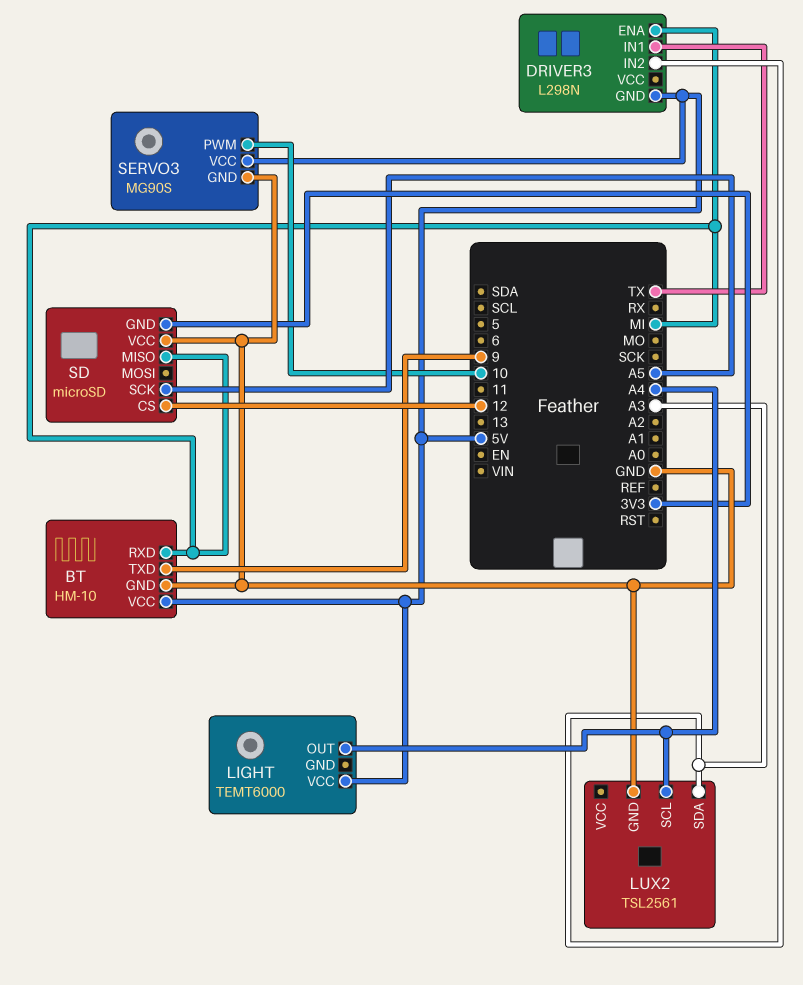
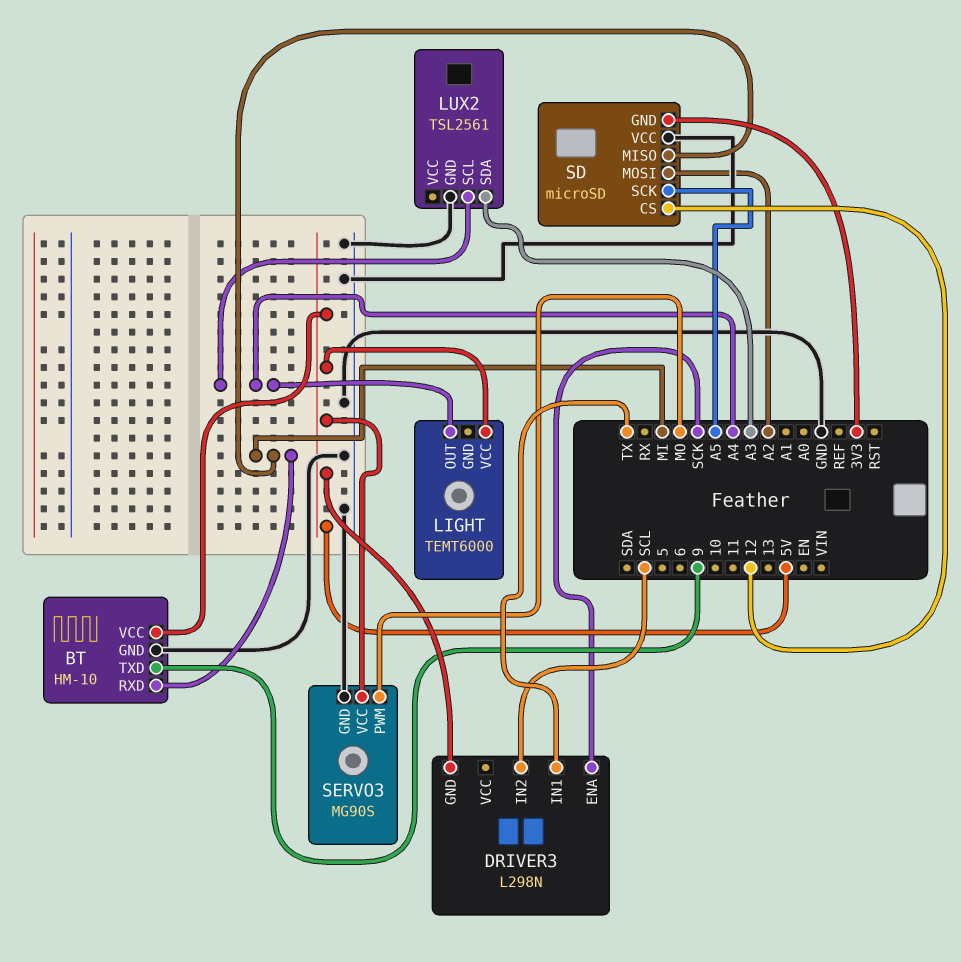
DRIVER3 pin ENA: MI -> SCK
DRIVER3 pin IN2: A3 -> SCL
SD pin MOSI: none -> A2
SERVO3 pin PWM: 10 -> MO

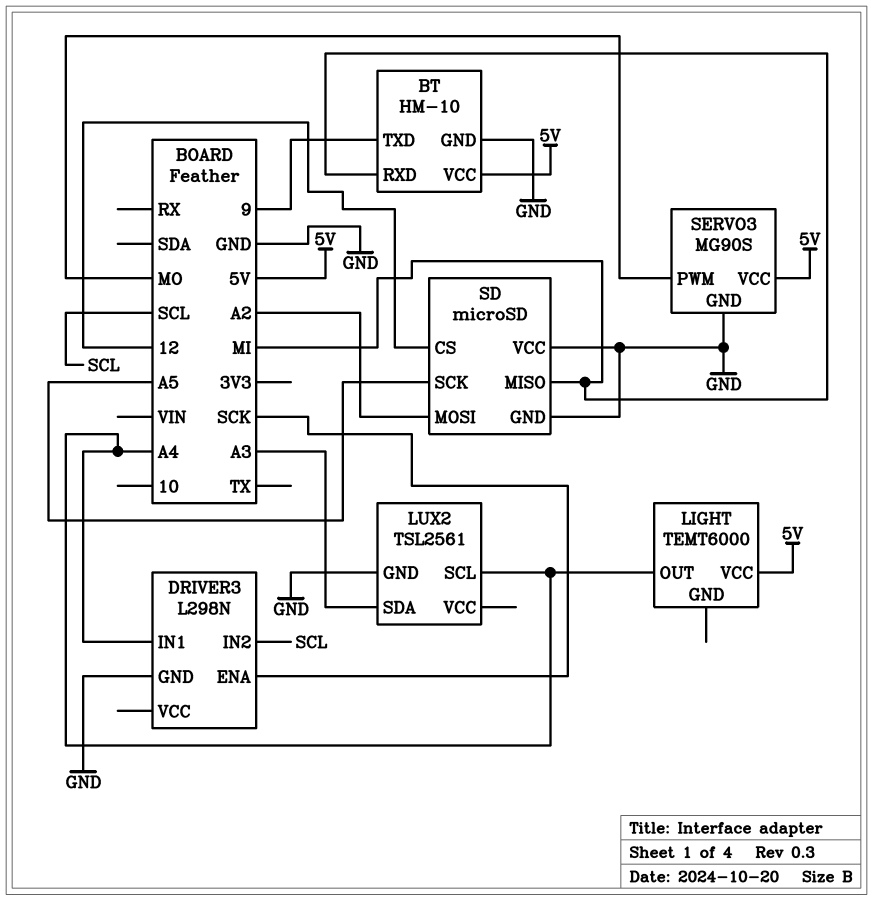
DRIVER3 pin GND: 5V -> GND
DRIVER3 pin IN1: TX -> A4
SD pin GND: 3V3 -> GND

